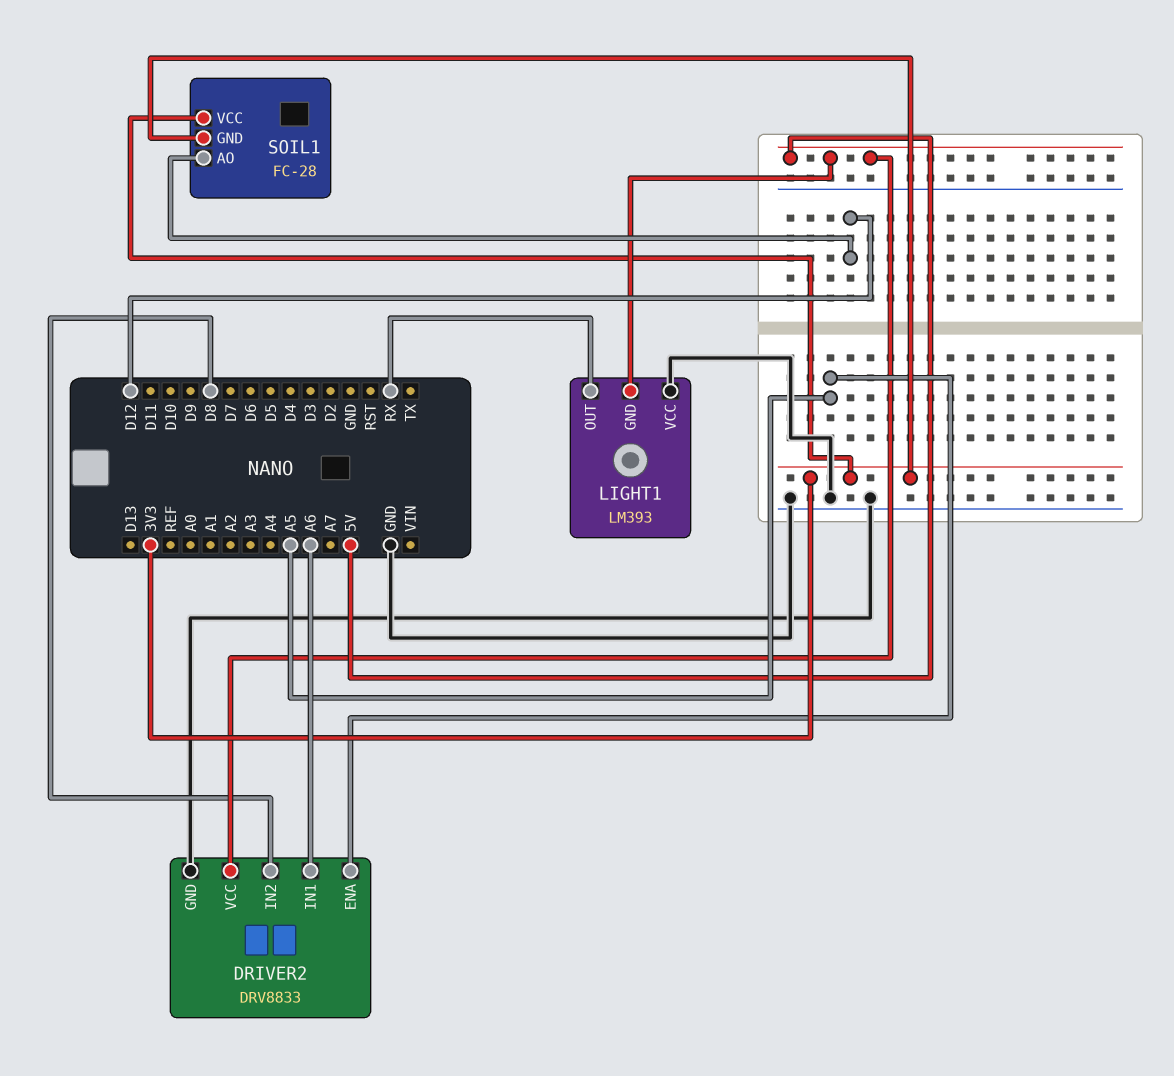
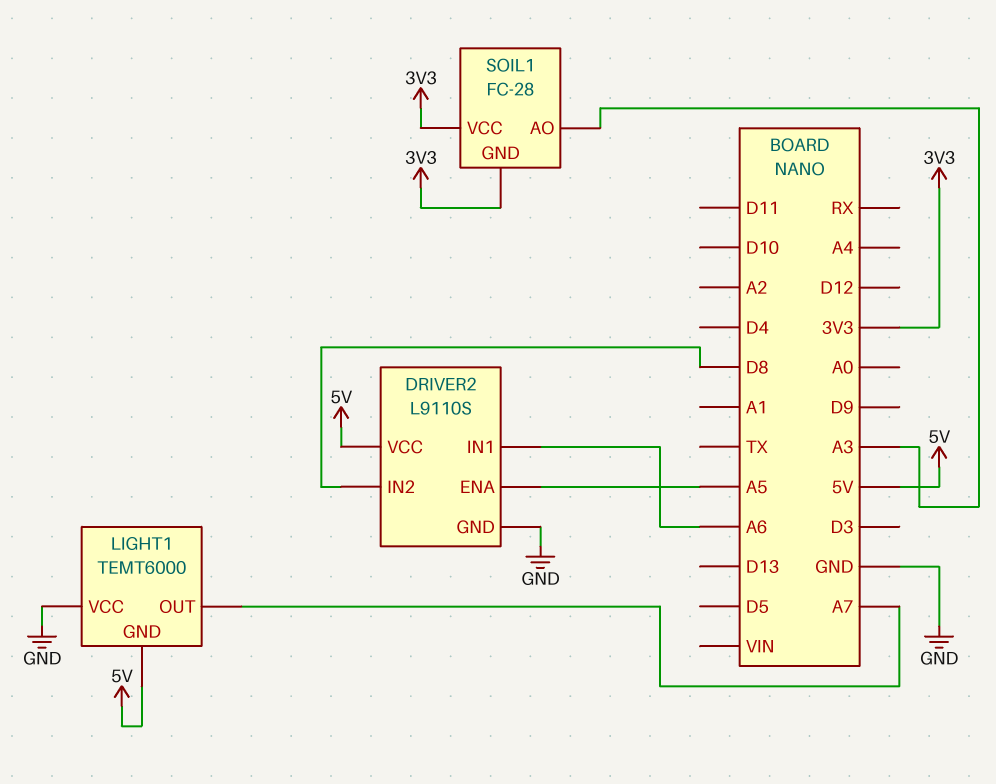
DRIVER2: DRV8833 -> L9110S
LIGHT1: LM393 -> TEMT6000
LIGHT1 pin OUT: RX -> A7
SOIL1 pin AO: D12 -> A3

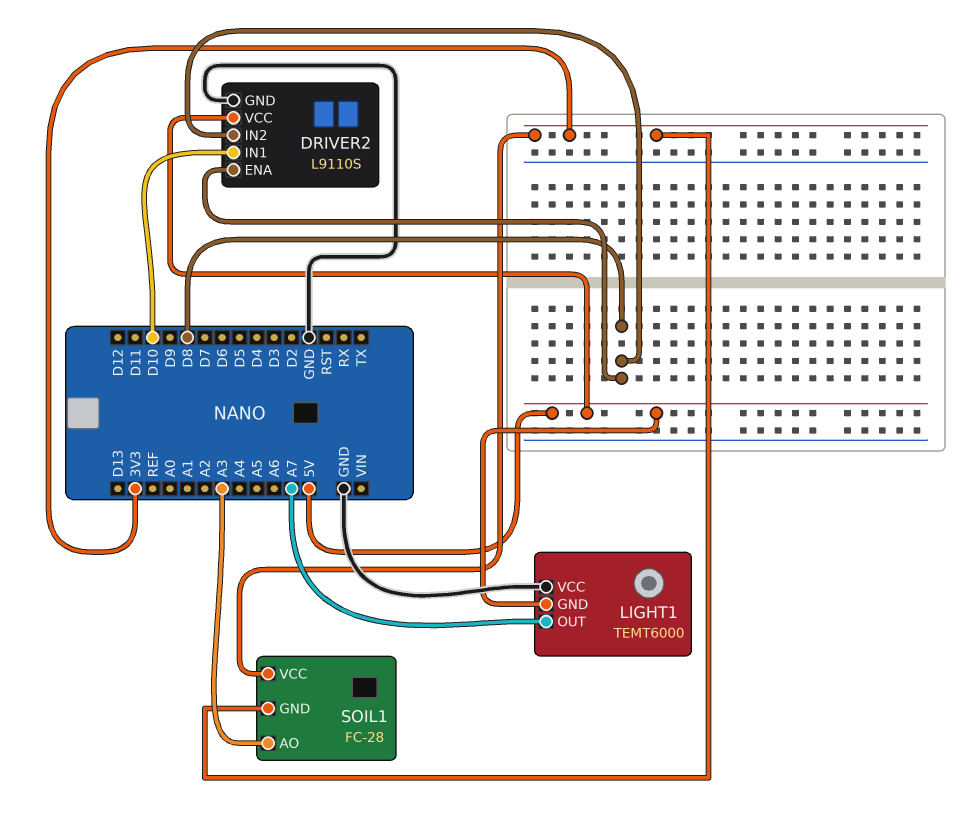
DRIVER2 pin ENA: A5 -> D8
DRIVER2 pin IN1: A6 -> D10

